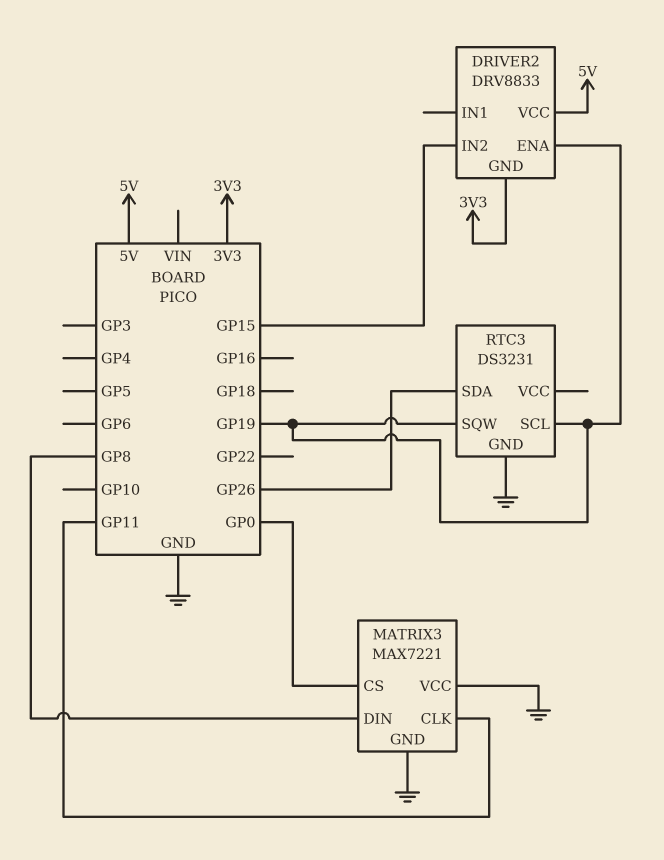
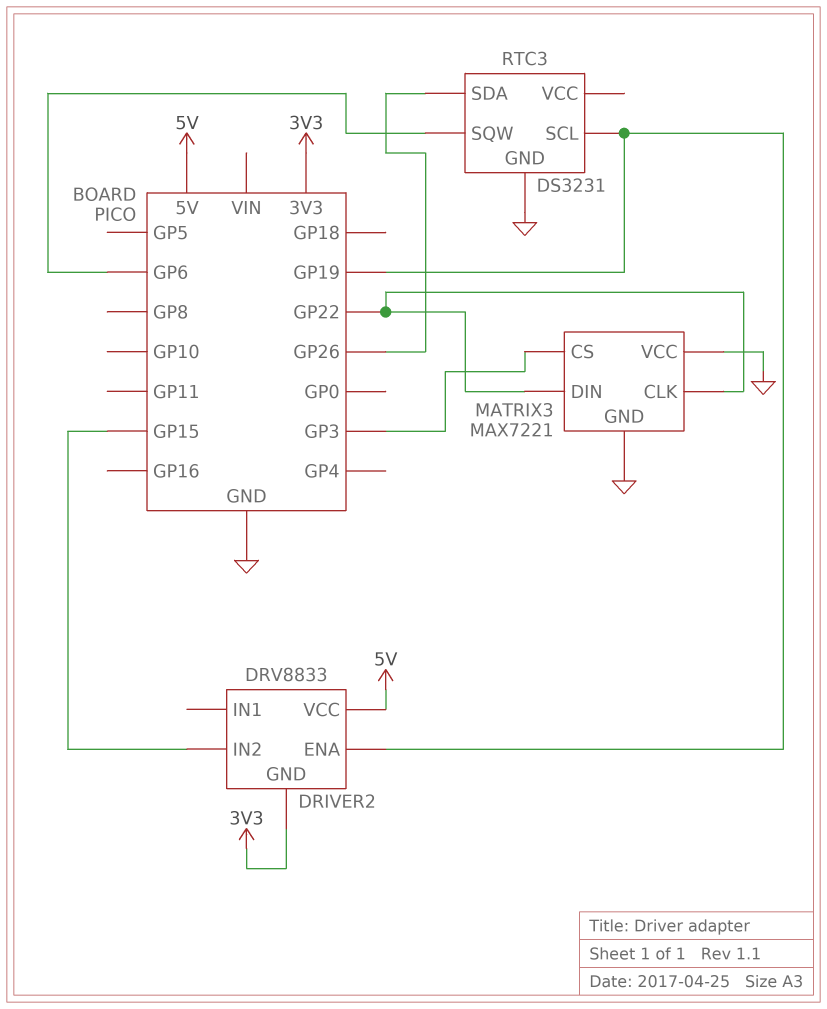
MATRIX3 pin CLK: GP11 -> GP22
MATRIX3 pin CS: GP0 -> GP3
MATRIX3 pin DIN: GP8 -> GP22
RTC3 pin SQW: GP19 -> GP6

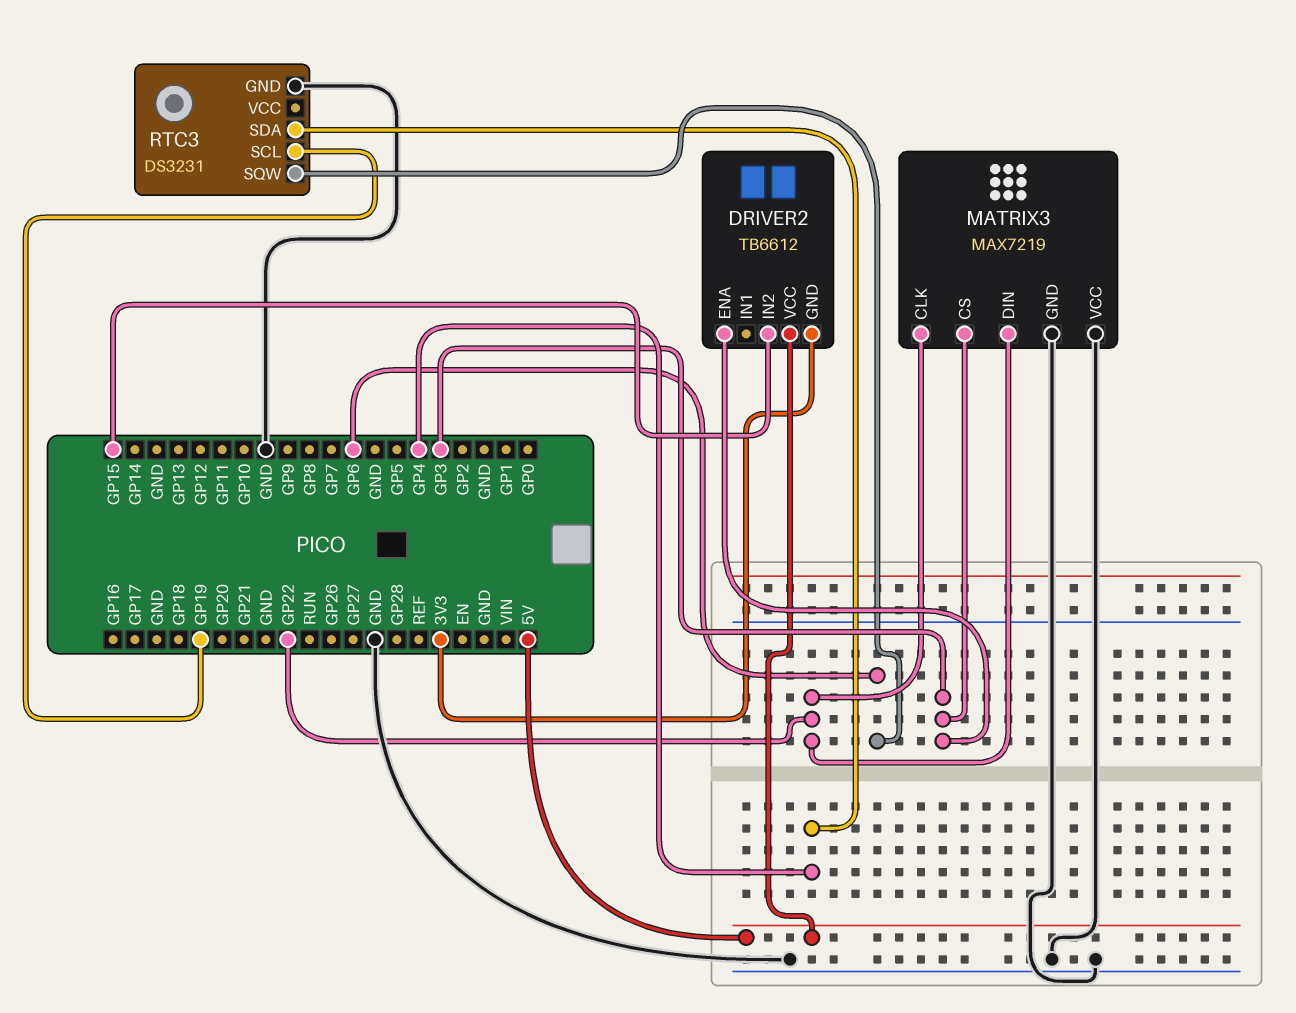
DRIVER2: DRV8833 -> TB6612
DRIVER2 pin ENA: GP19 -> GP3
MATRIX3: MAX7221 -> MAX7219
RTC3 pin SDA: GP26 -> GP4

